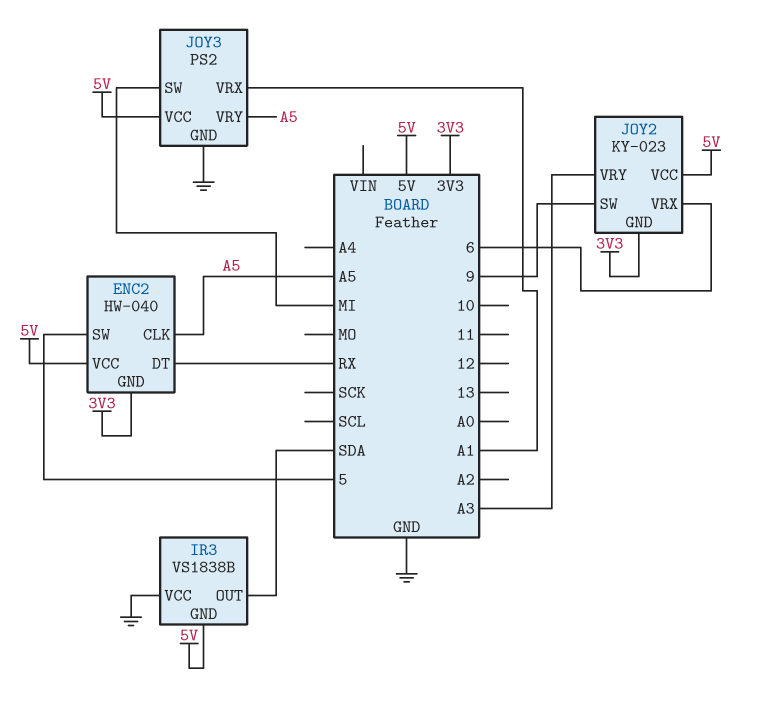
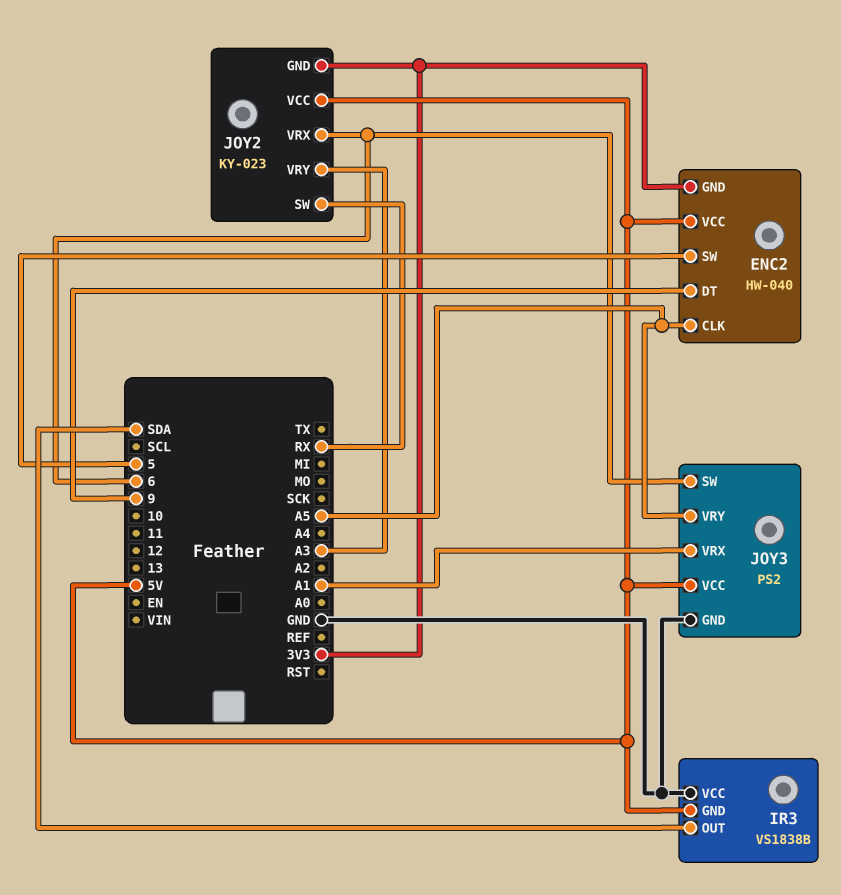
ENC2 pin DT: RX -> 9
JOY2 pin SW: 9 -> RX
JOY3 pin SW: MI -> 6

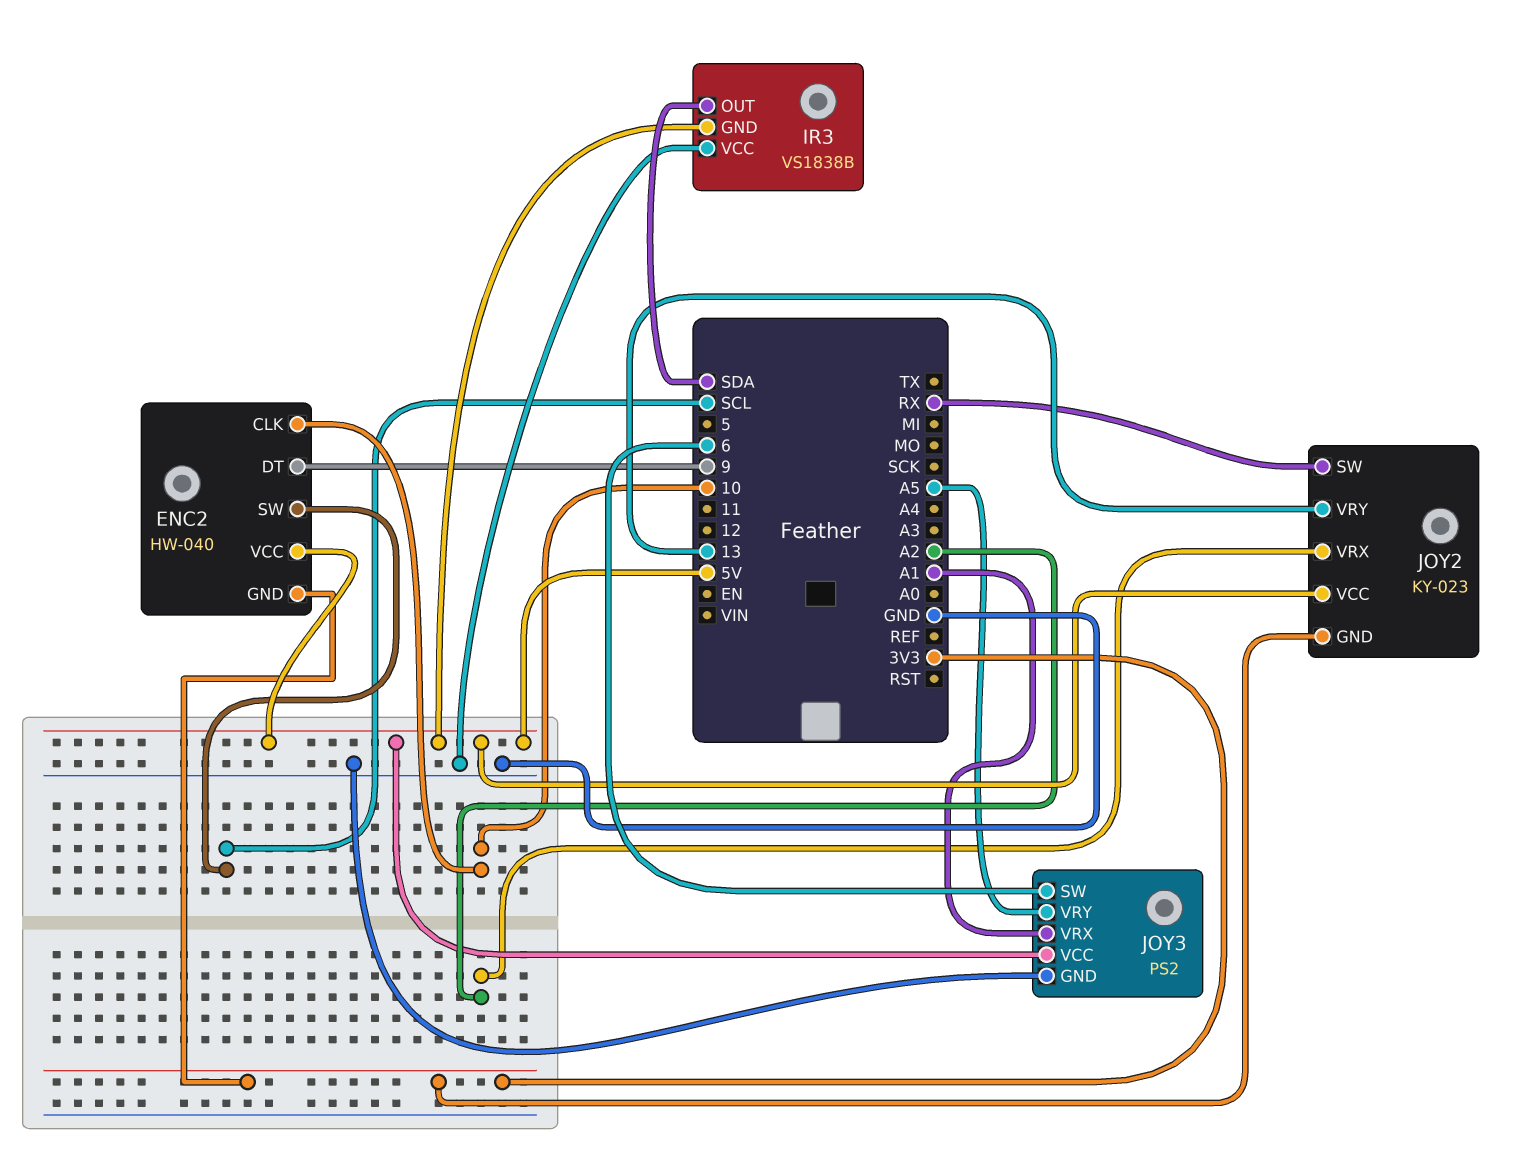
ENC2 pin CLK: A5 -> 10
ENC2 pin SW: 5 -> SCL
JOY2 pin VRX: 6 -> A2
JOY2 pin VRY: A3 -> 13

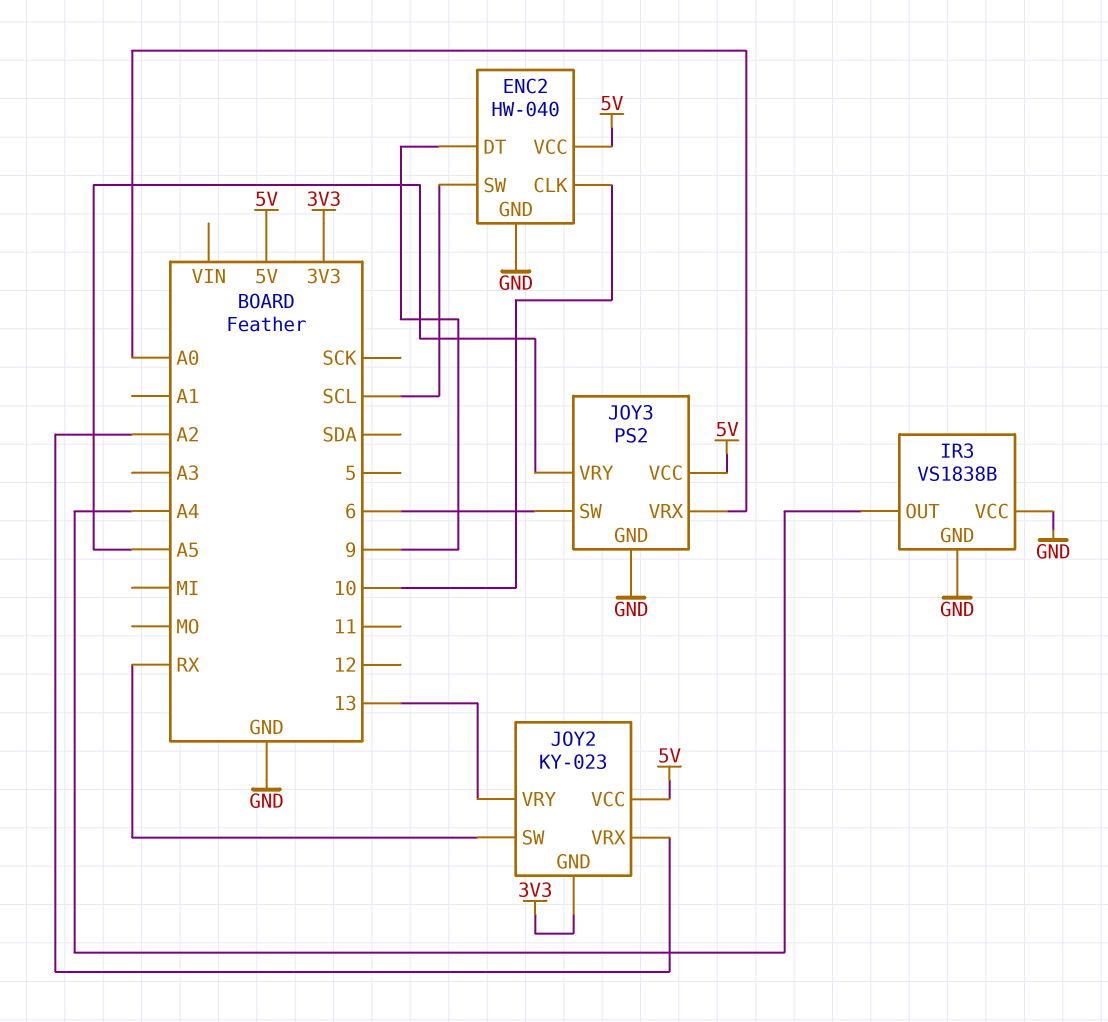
ENC2 pin GND: 3V3 -> GND
IR3 pin GND: 5V -> GND
IR3 pin OUT: SDA -> A4
JOY3 pin VRX: A1 -> A0

